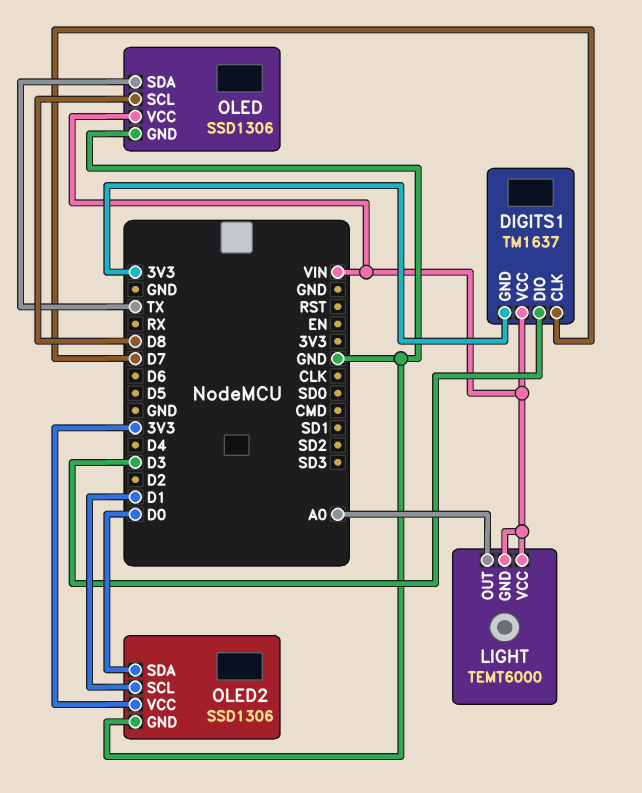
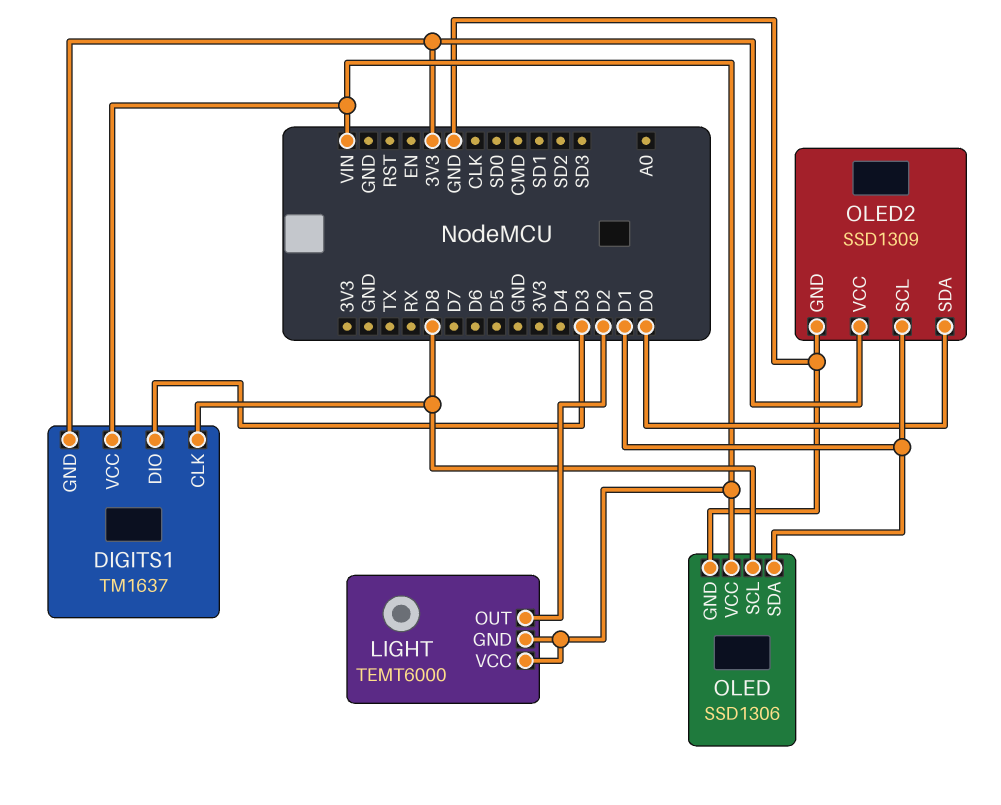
DIGITS1 pin CLK: D7 -> D8
LIGHT pin OUT: A0 -> D2
OLED pin SDA: TX -> D1
OLED2: SSD1306 -> SSD1309

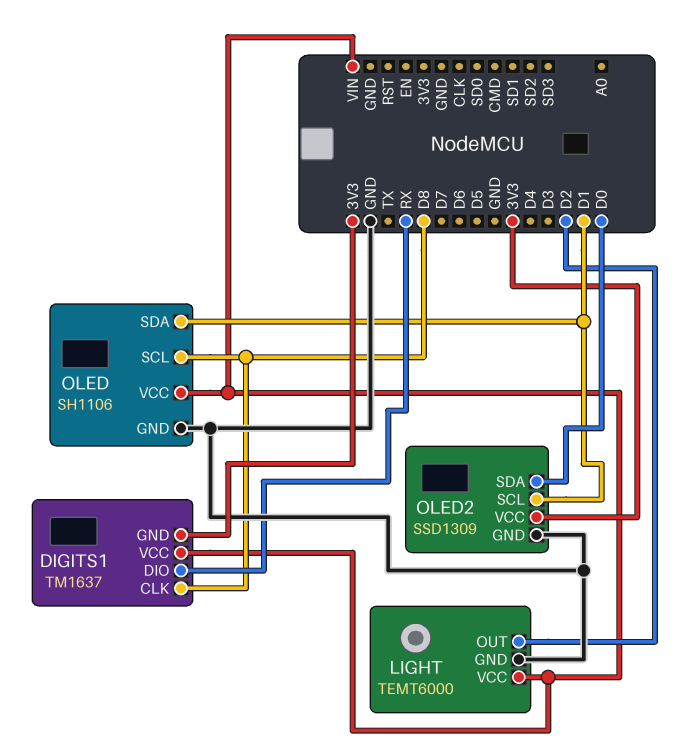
DIGITS1 pin DIO: D3 -> RX
LIGHT pin GND: VIN -> GND
OLED: SSD1306 -> SH1106

